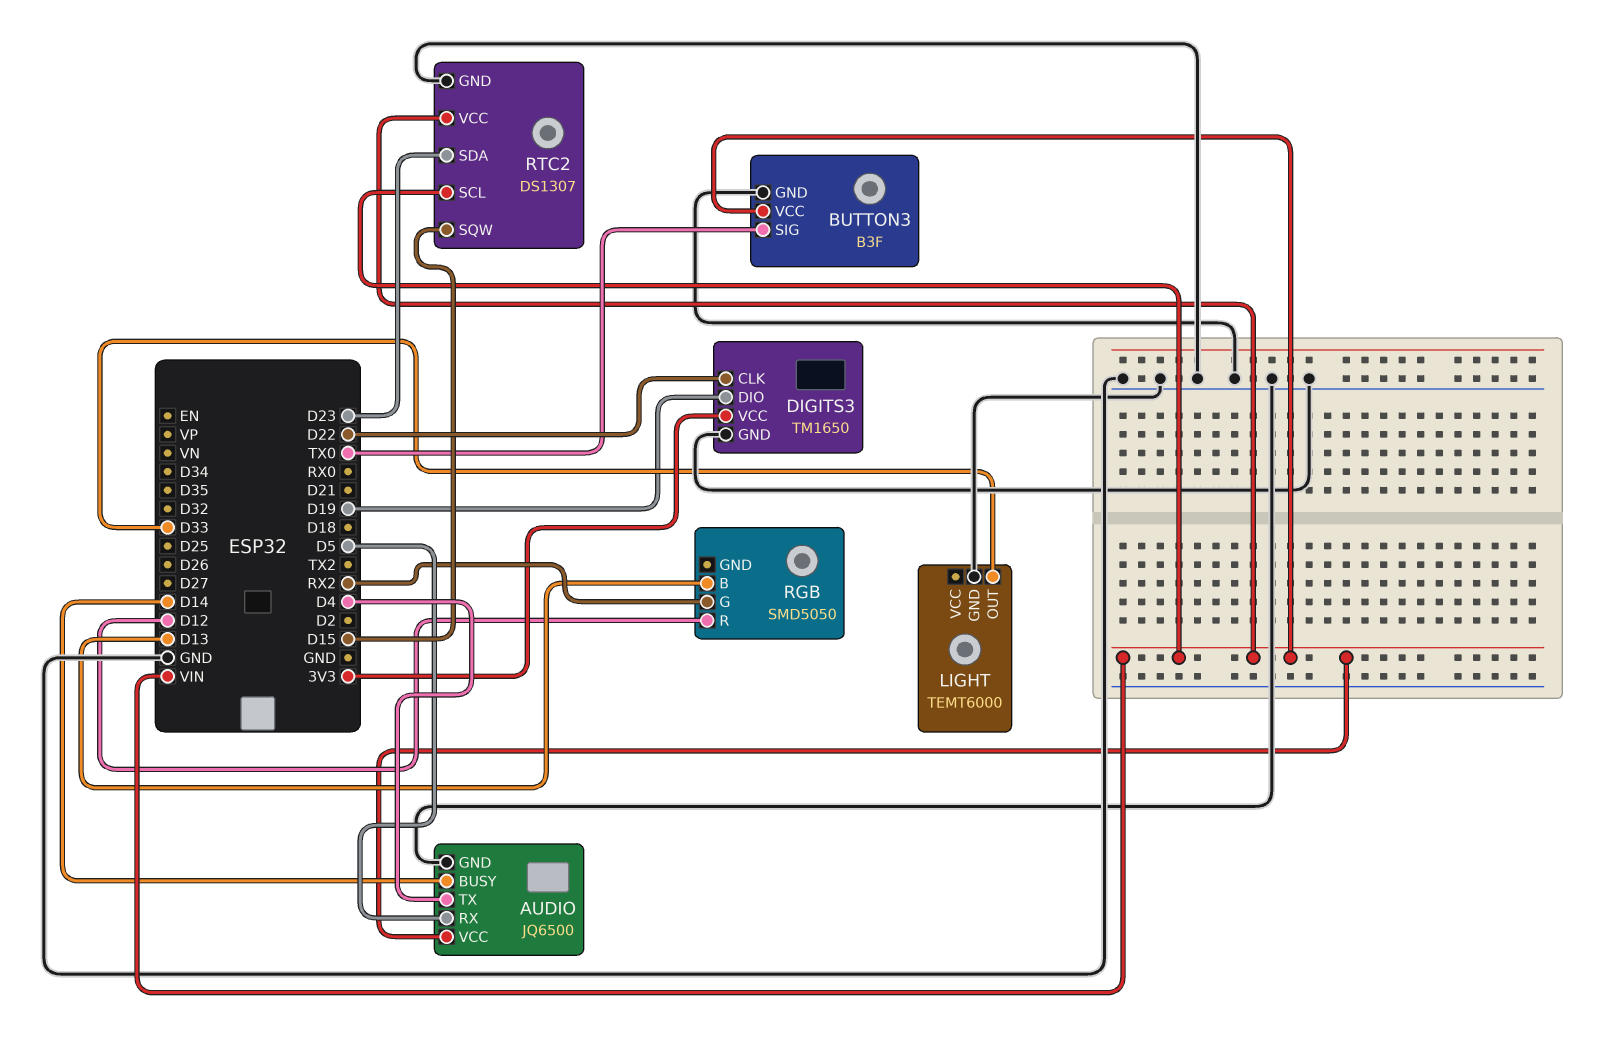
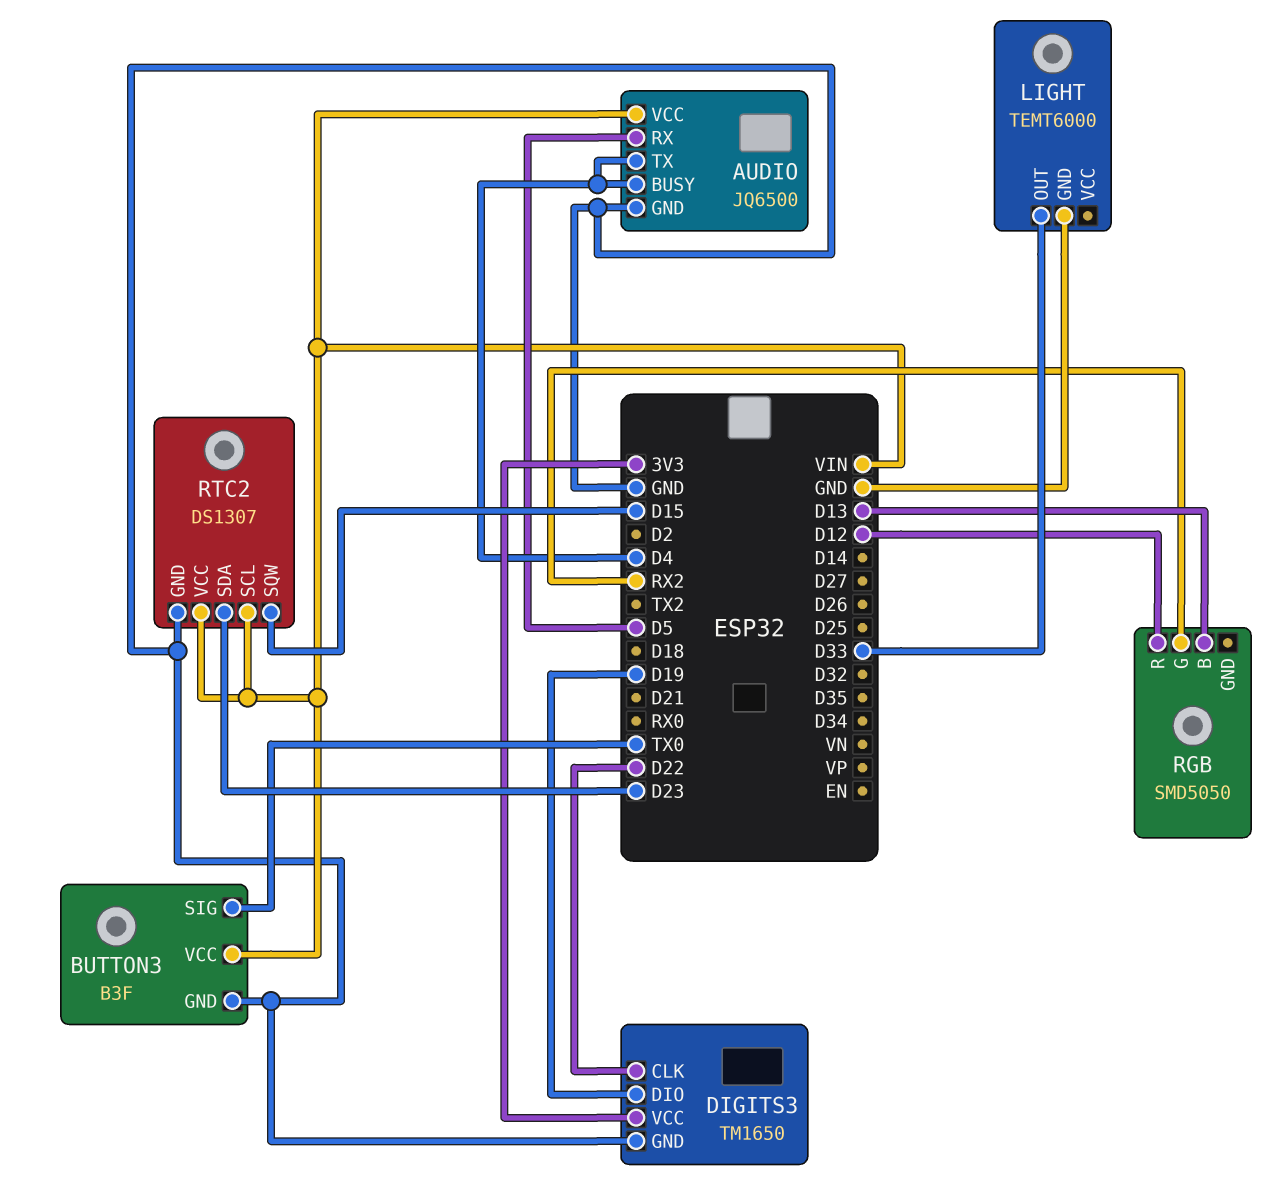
AUDIO pin BUSY: D14 -> D4

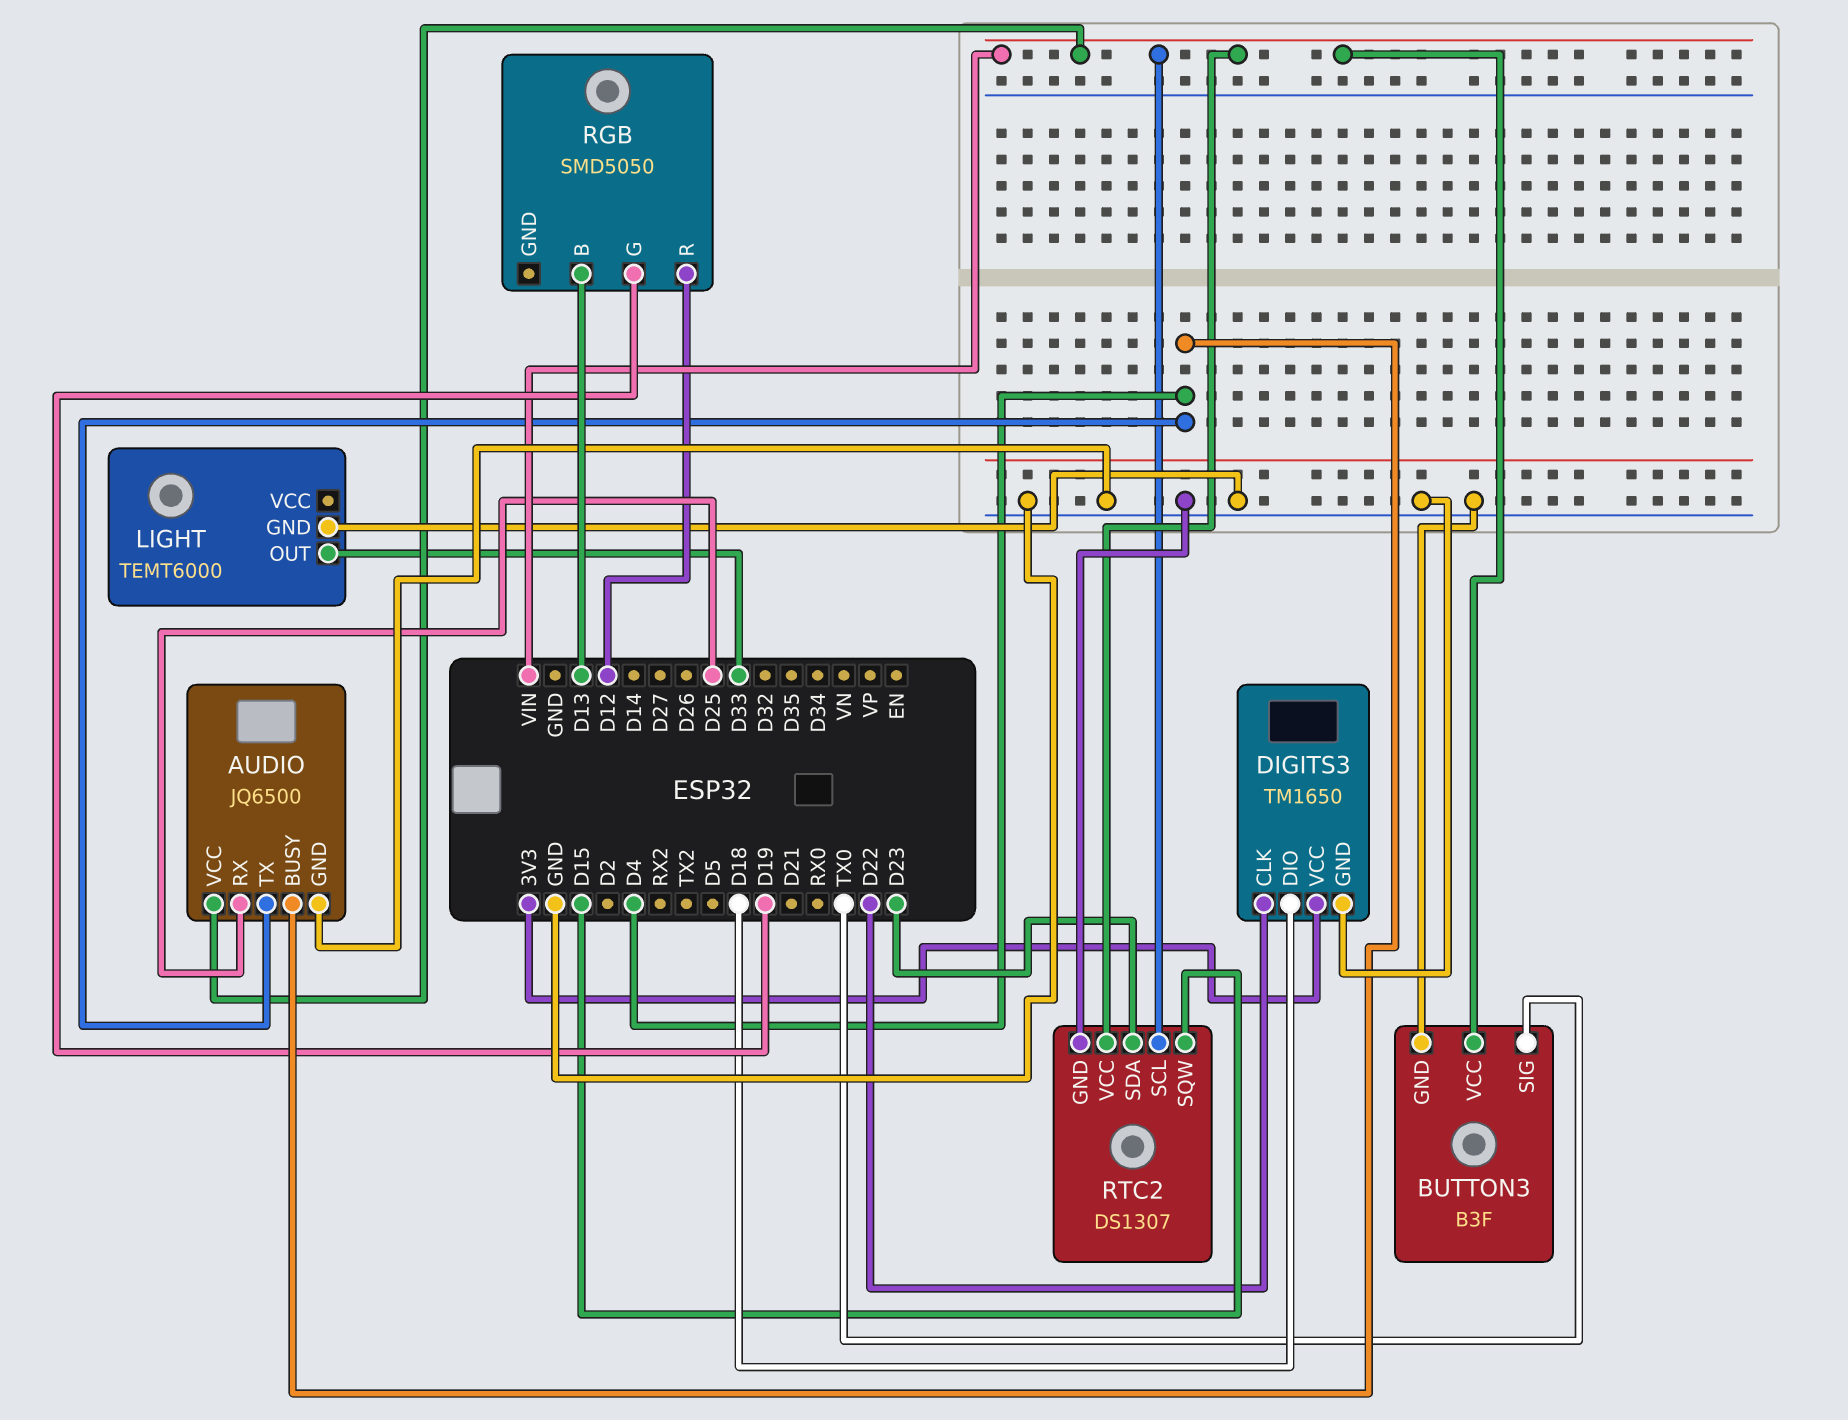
AUDIO pin RX: D5 -> D25
DIGITS3 pin DIO: D19 -> D18
RGB pin G: RX2 -> D19

